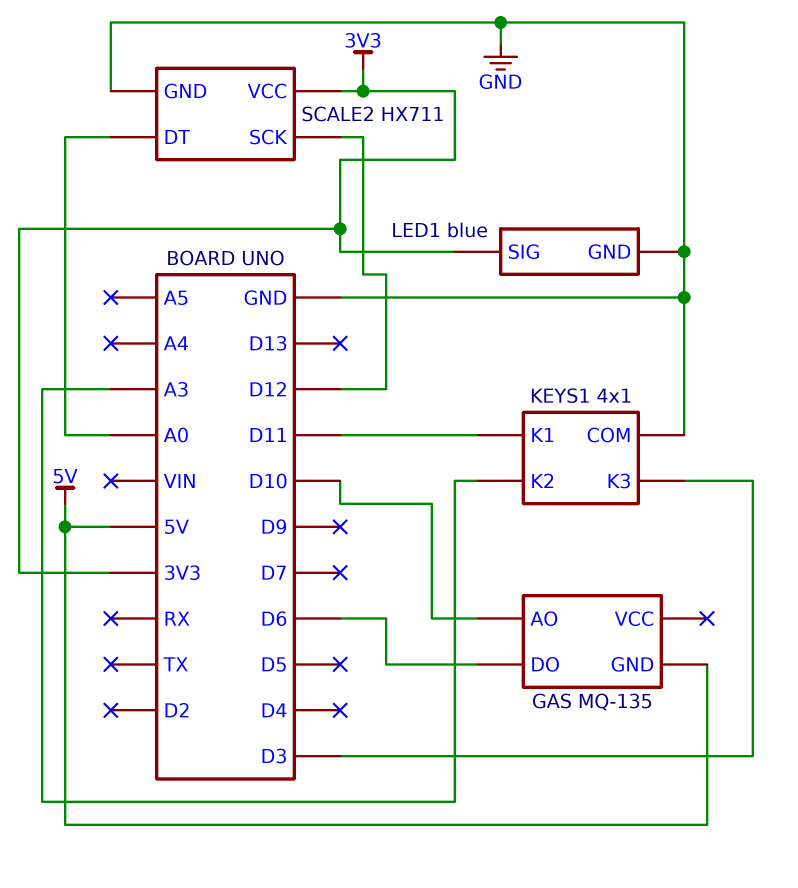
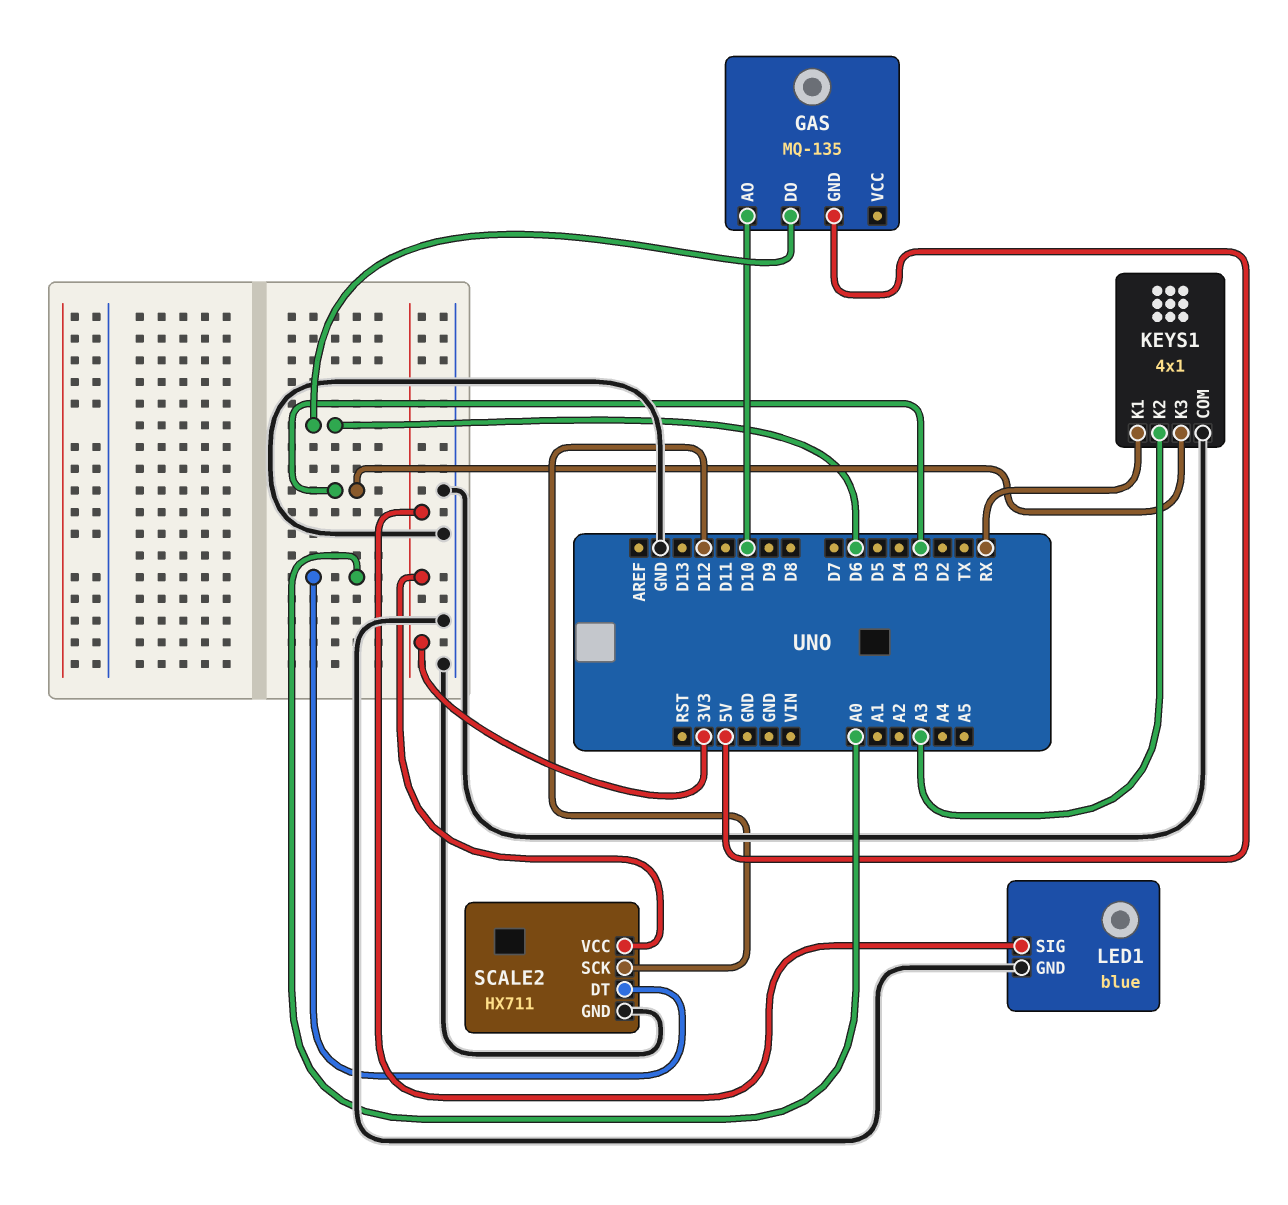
KEYS1 pin K1: D11 -> RX

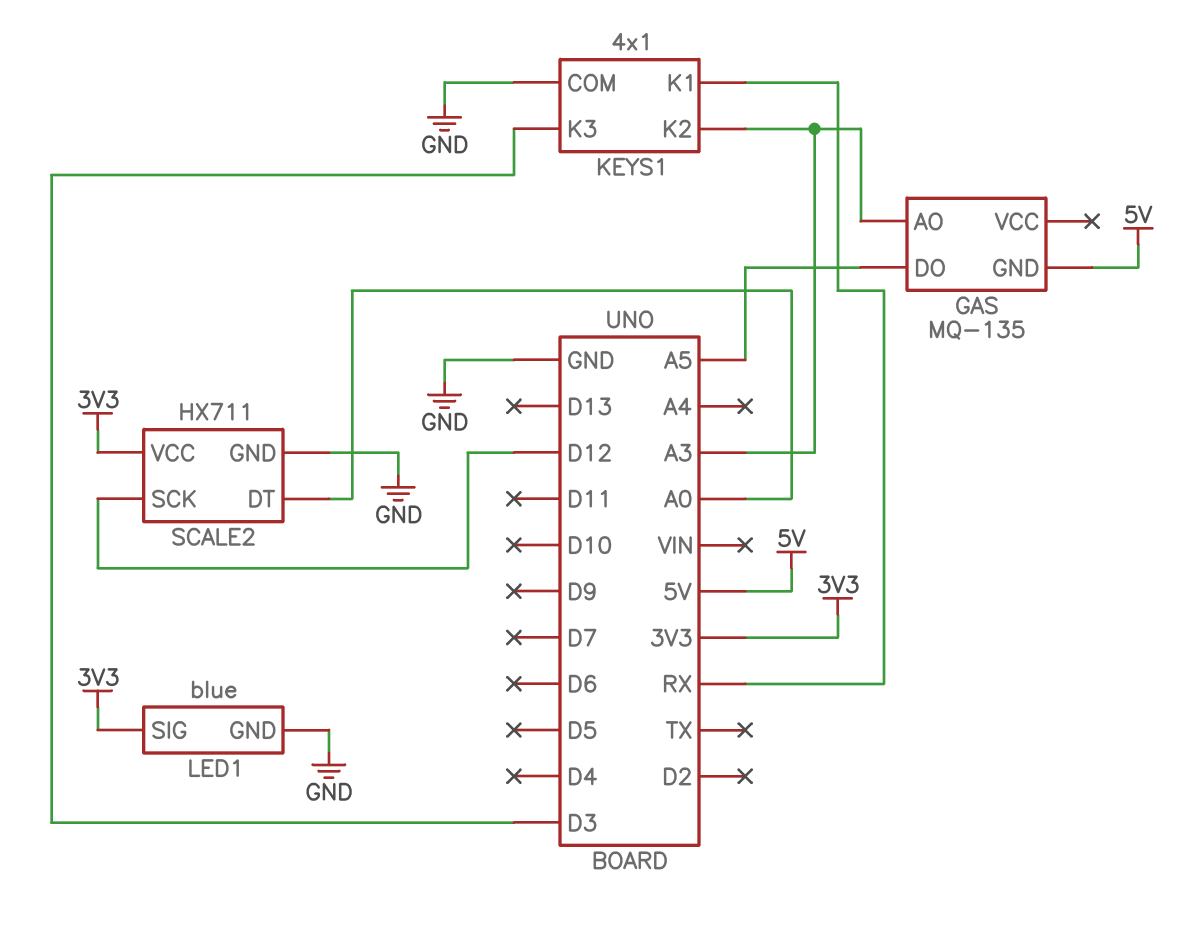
GAS pin AO: D10 -> A3
GAS pin DO: D6 -> A5

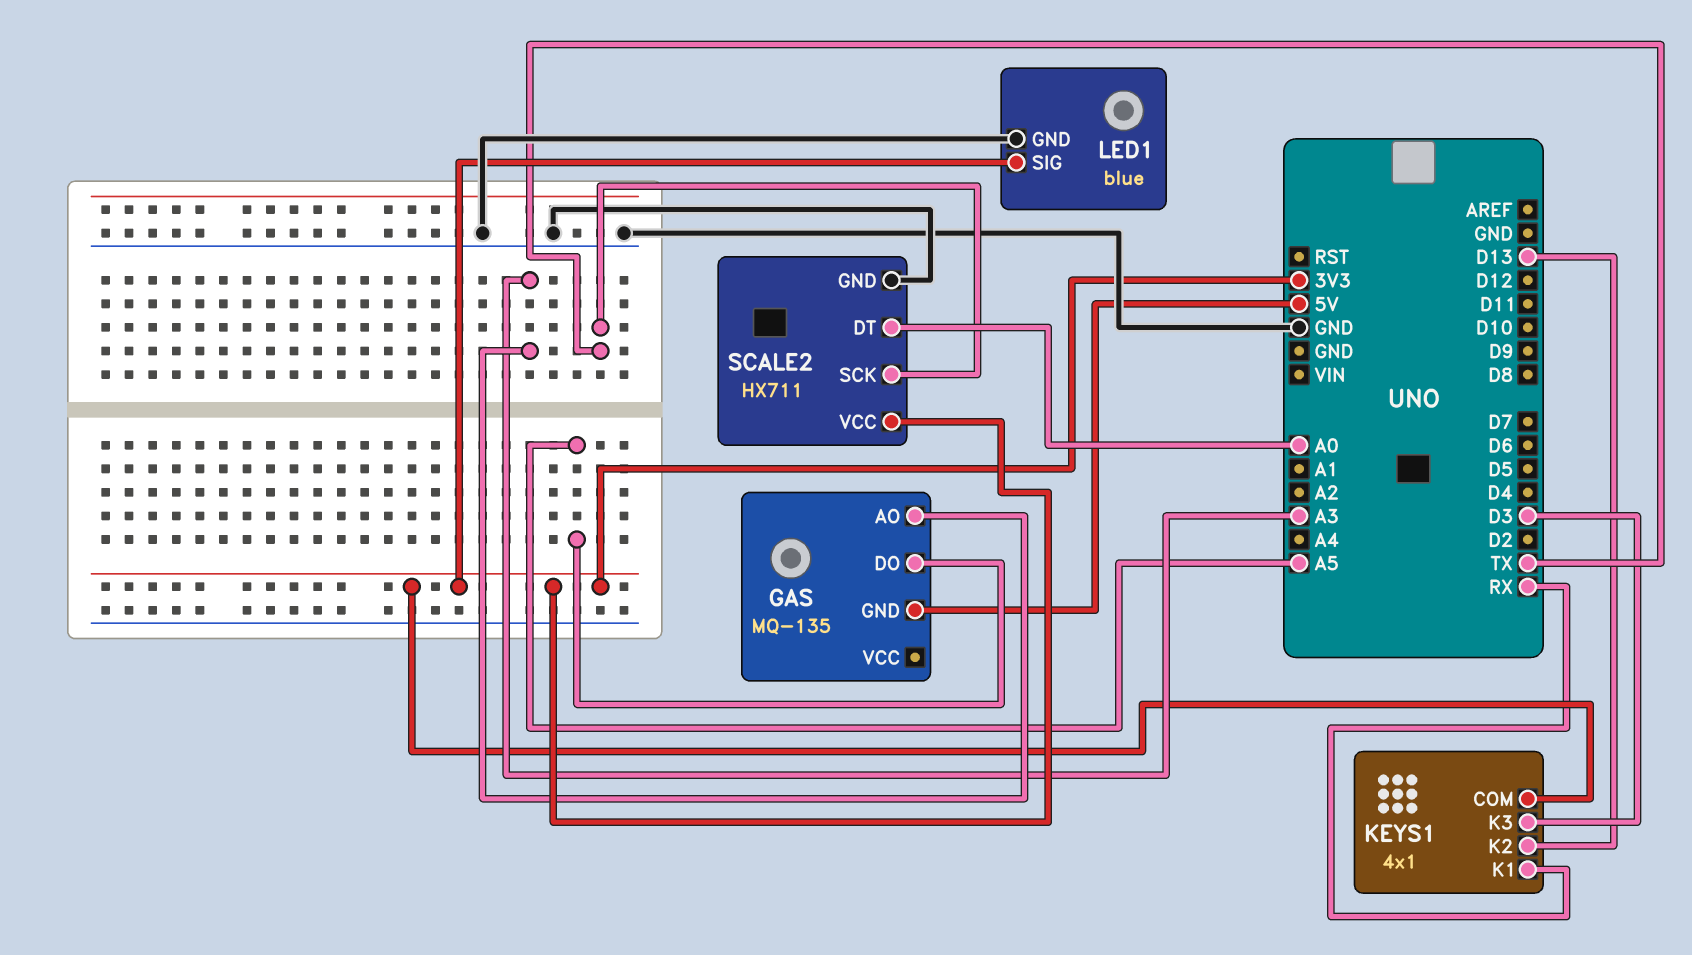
KEYS1 pin COM: GND -> 3V3
KEYS1 pin K2: A3 -> D13
SCALE2 pin SCK: D12 -> TX

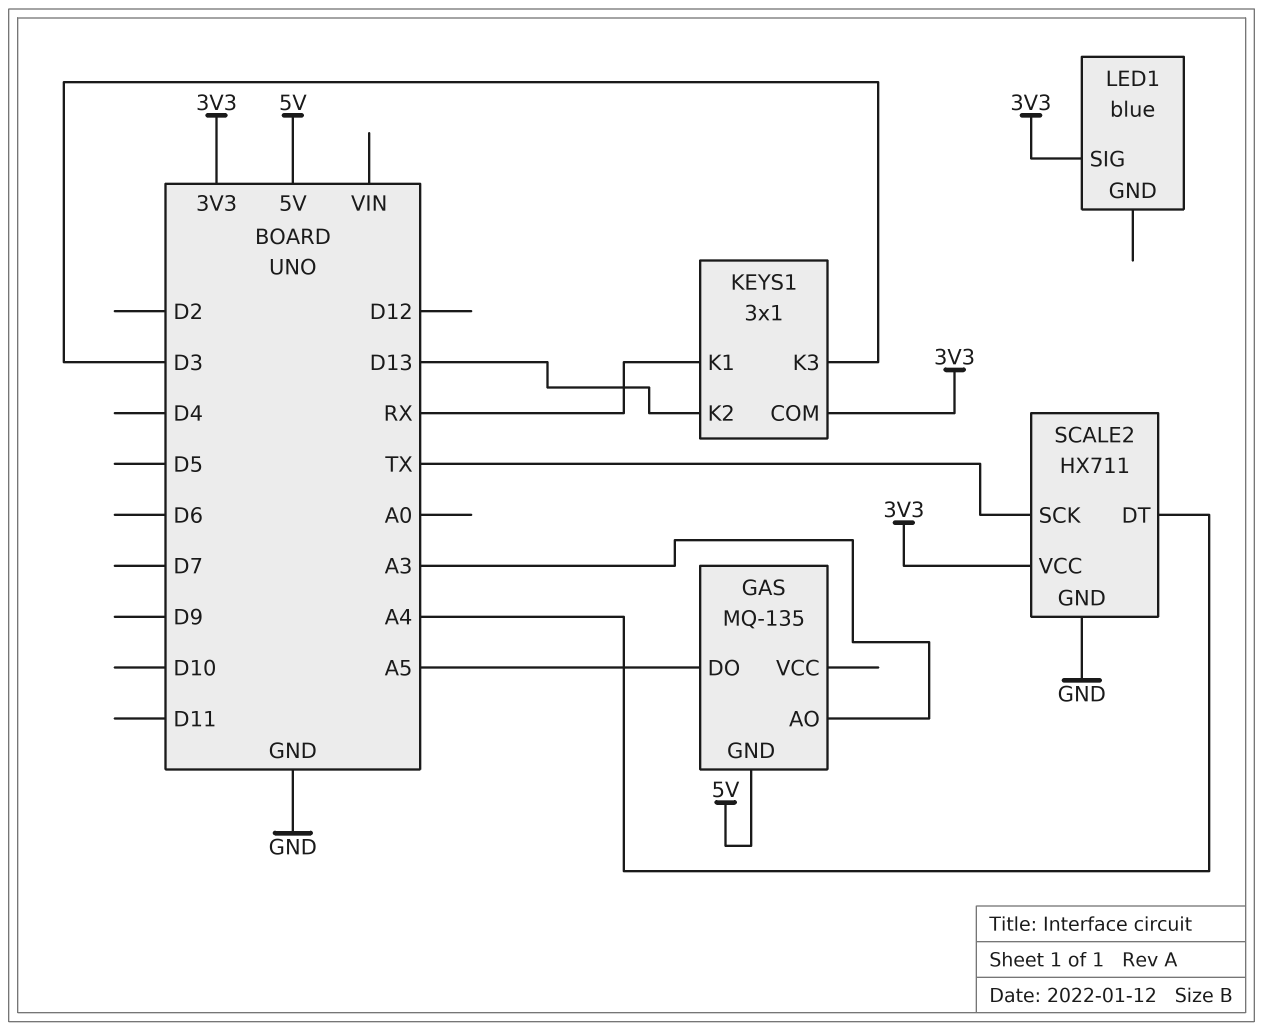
KEYS1: 4x1 -> 3x1
LED1 pin GND: GND -> none
SCALE2 pin DT: A0 -> A4

